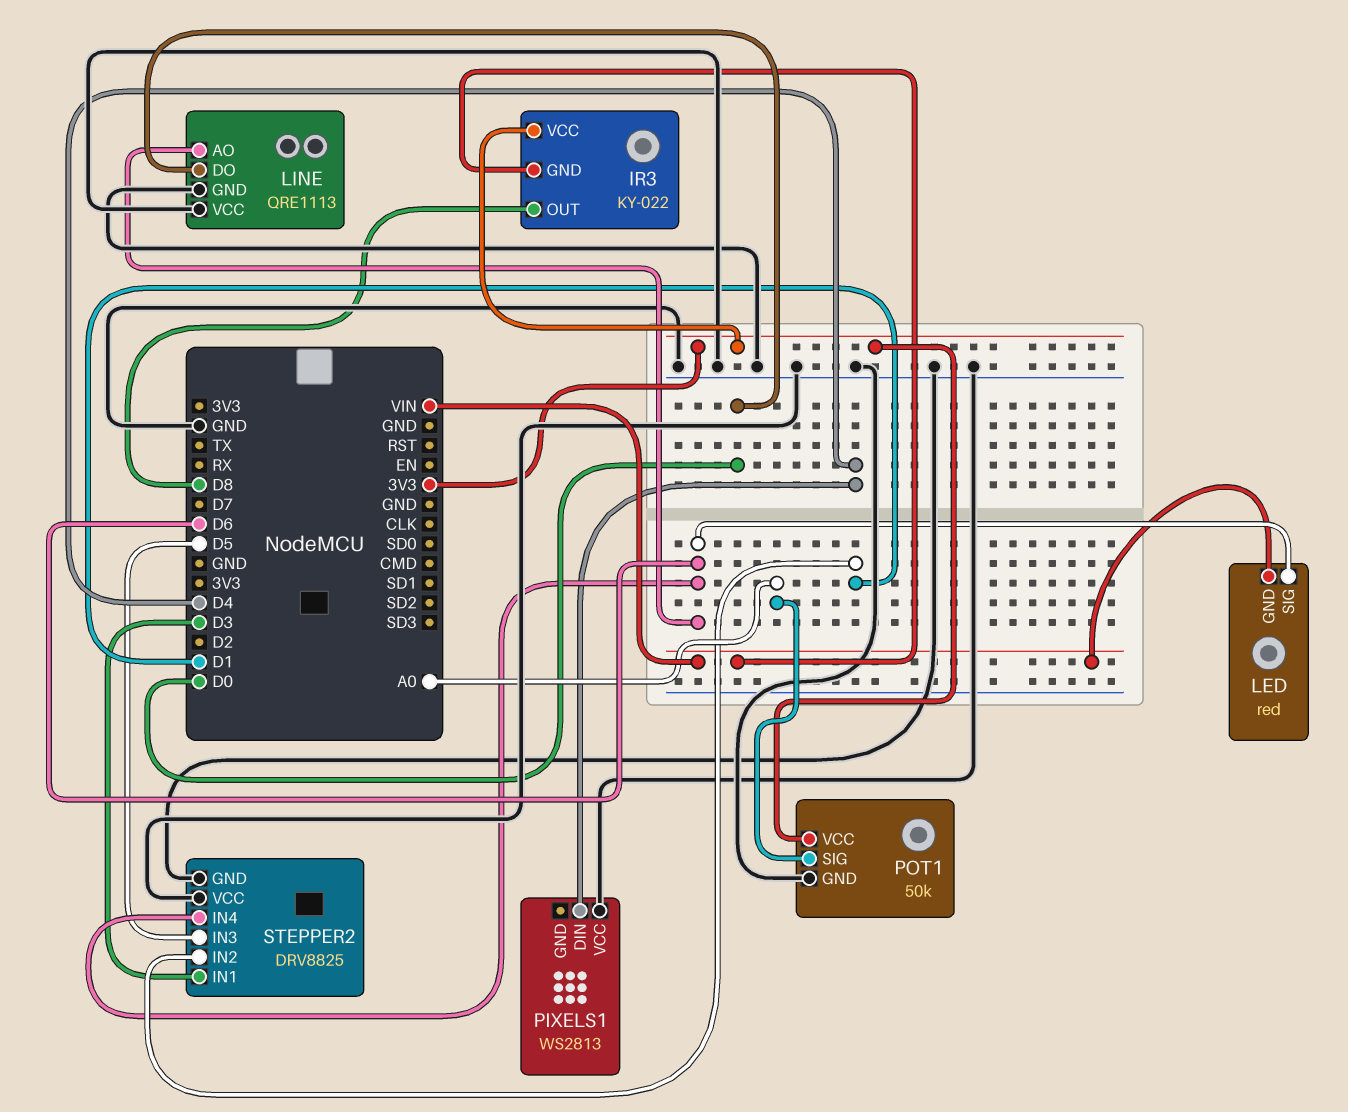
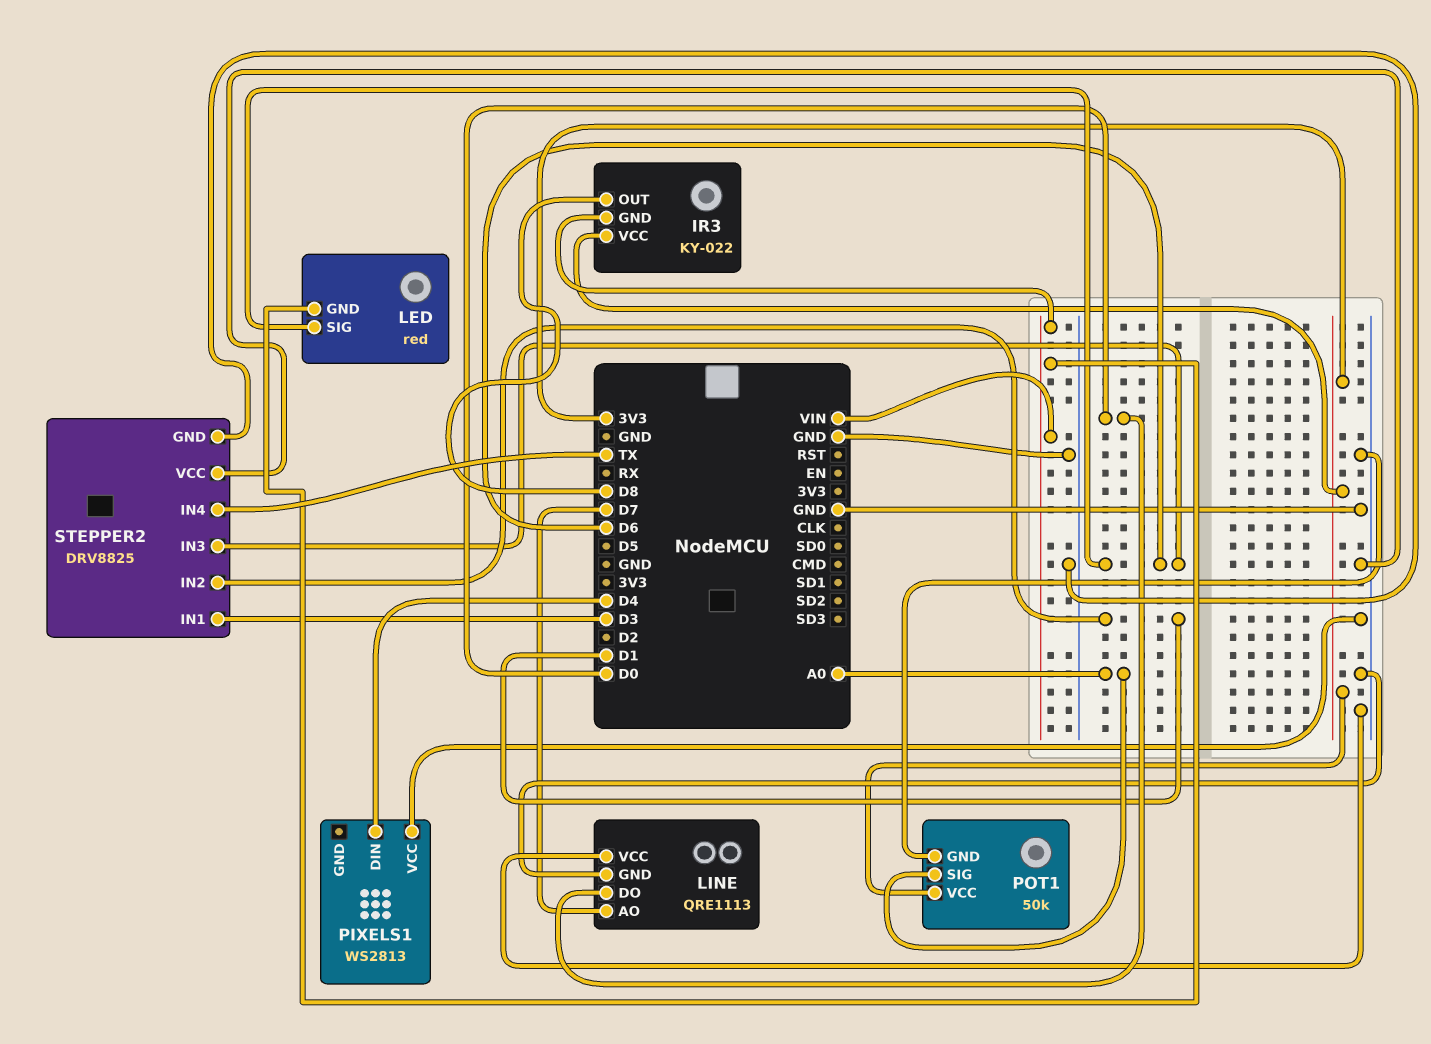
LINE pin AO: D6 -> D7
STEPPER2 pin IN3: D5 -> D6
STEPPER2 pin IN4: D6 -> TX

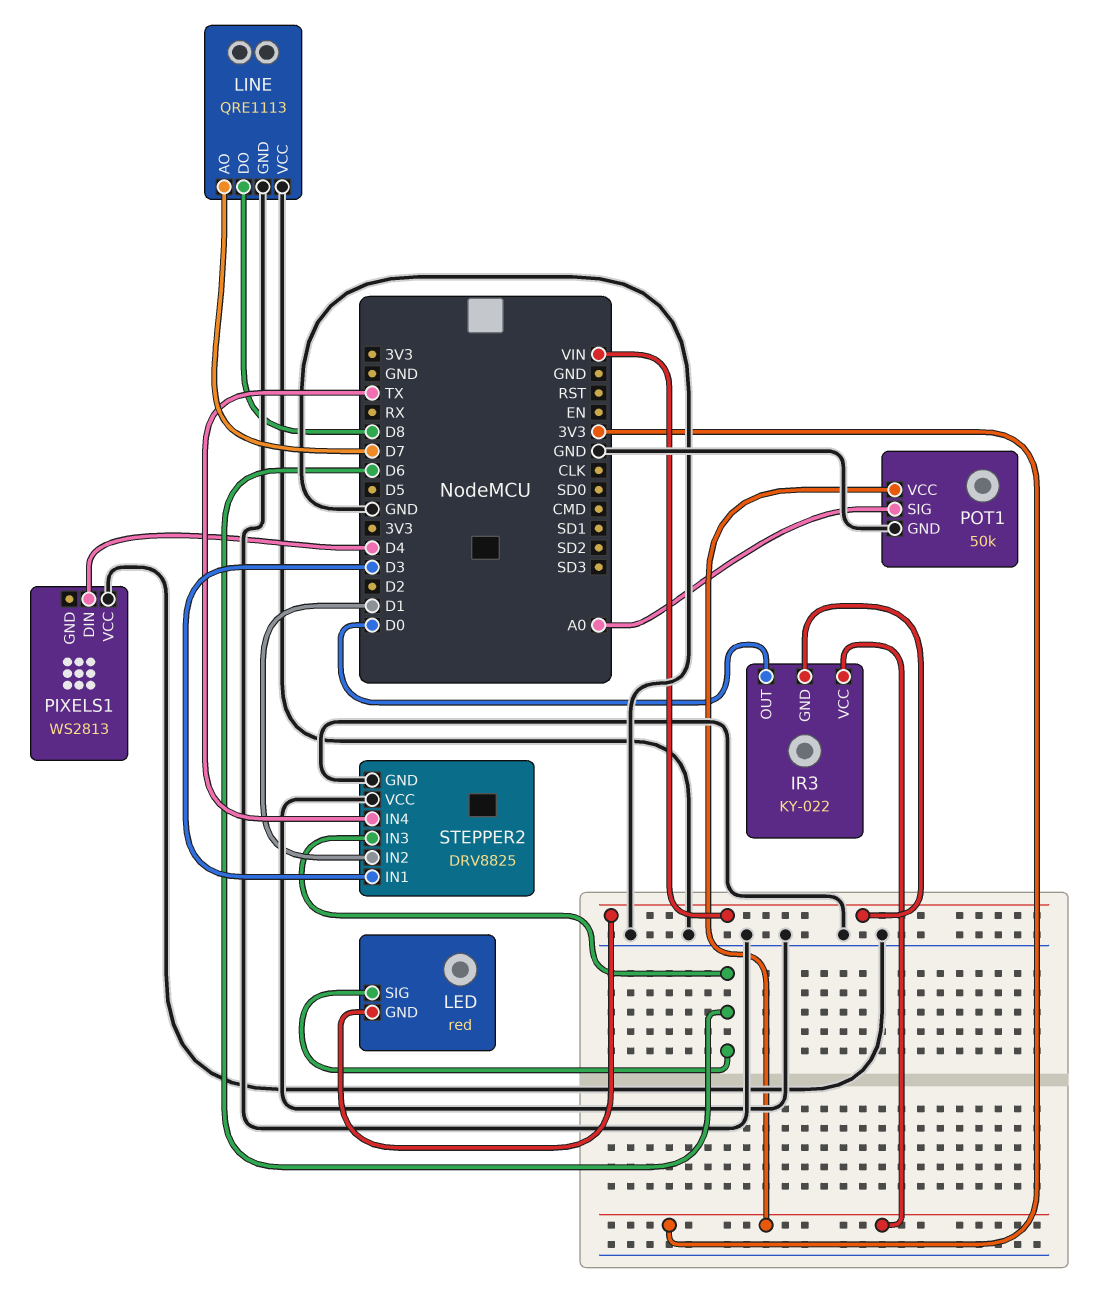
IR3 pin OUT: D8 -> D0
LINE pin DO: D0 -> D8

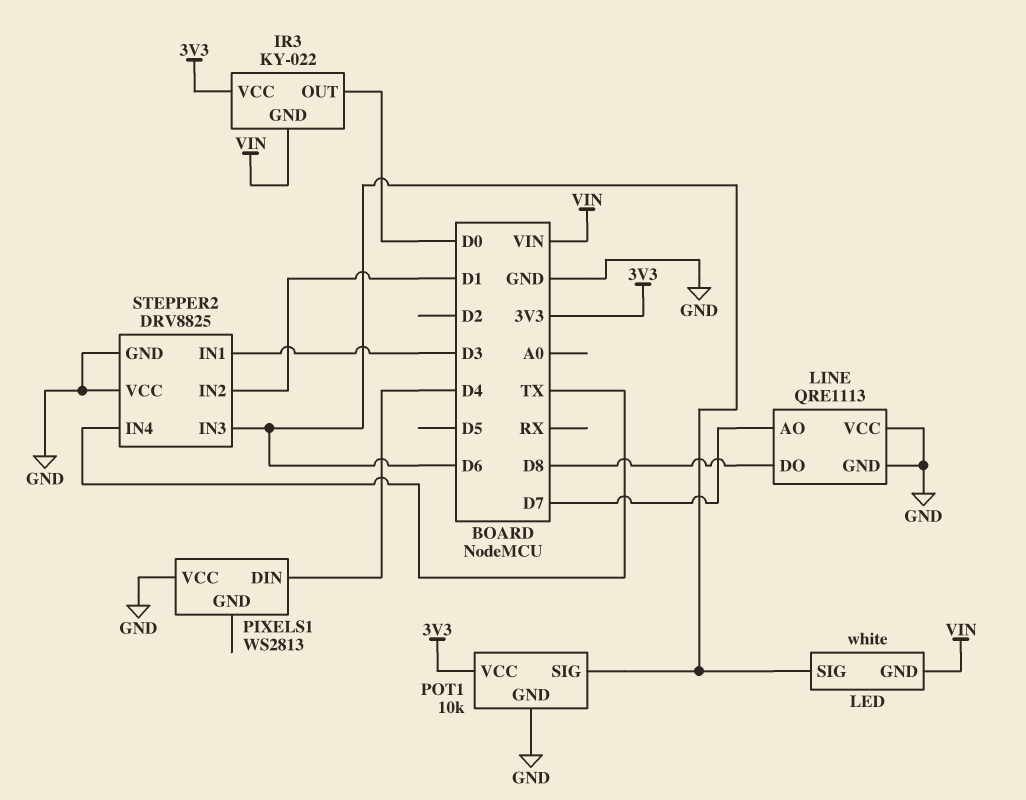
LED: red -> white
POT1: 50k -> 10k
POT1 pin SIG: A0 -> D6

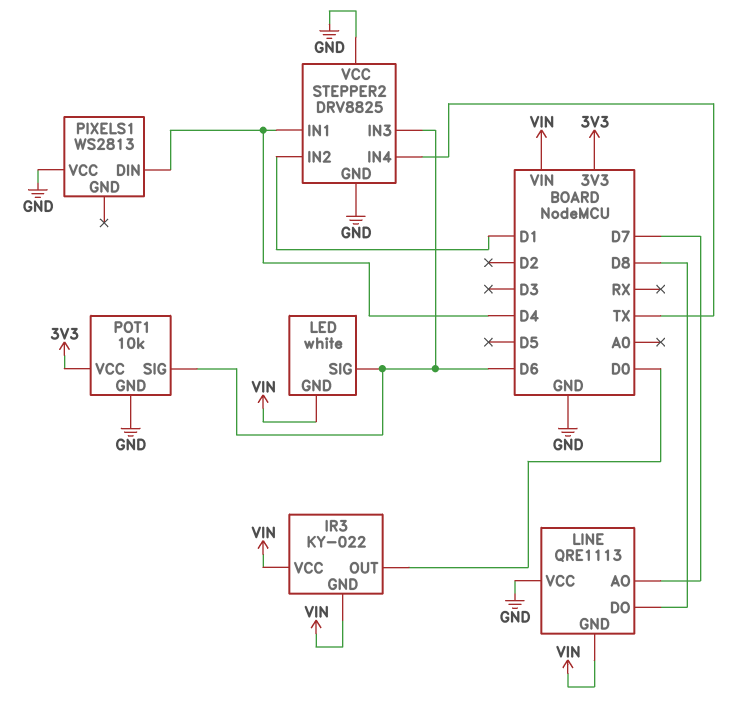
IR3 pin VCC: 3V3 -> VIN
LINE pin GND: GND -> VIN
STEPPER2 pin IN1: D3 -> D4

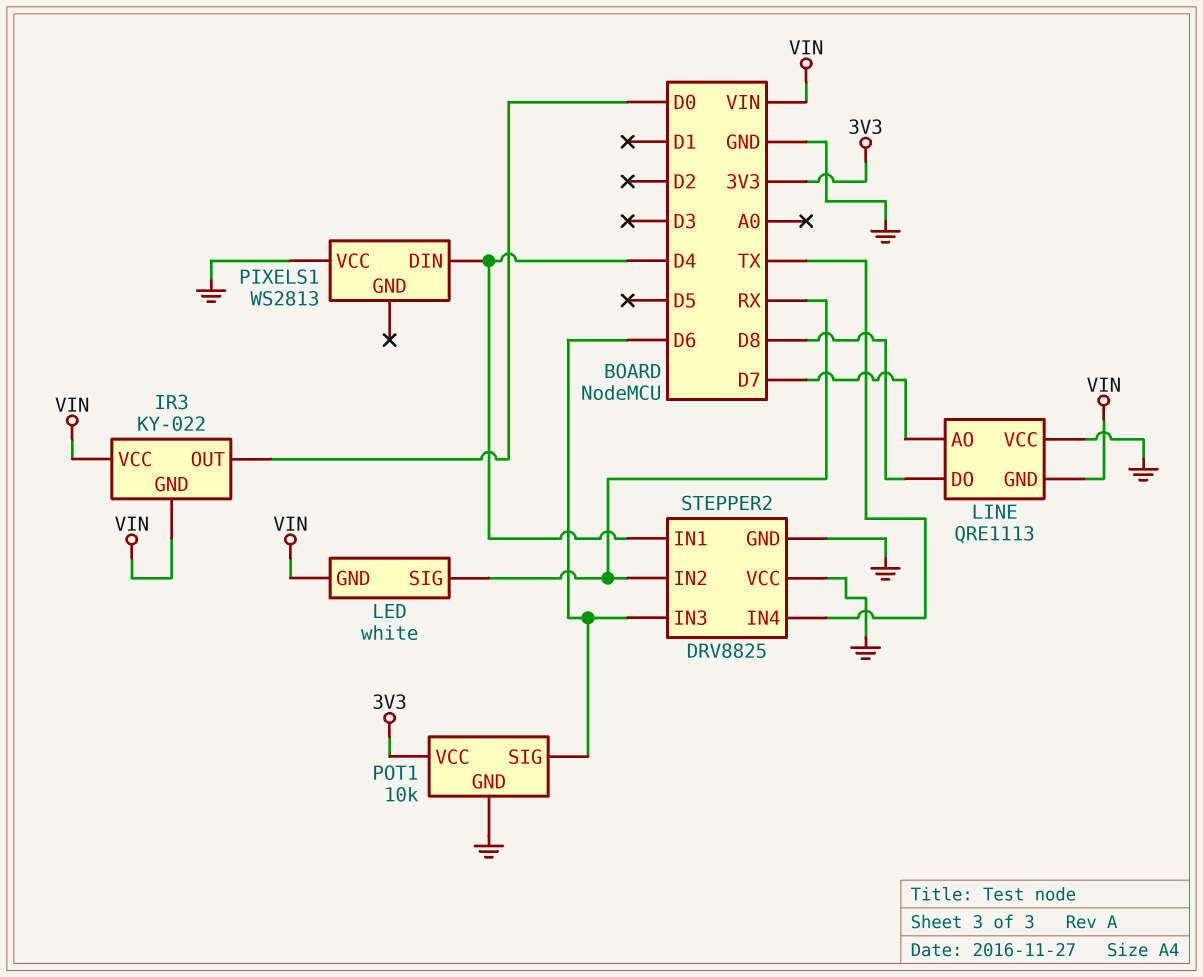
LED pin SIG: D6 -> RX
STEPPER2 pin IN2: D1 -> RX

